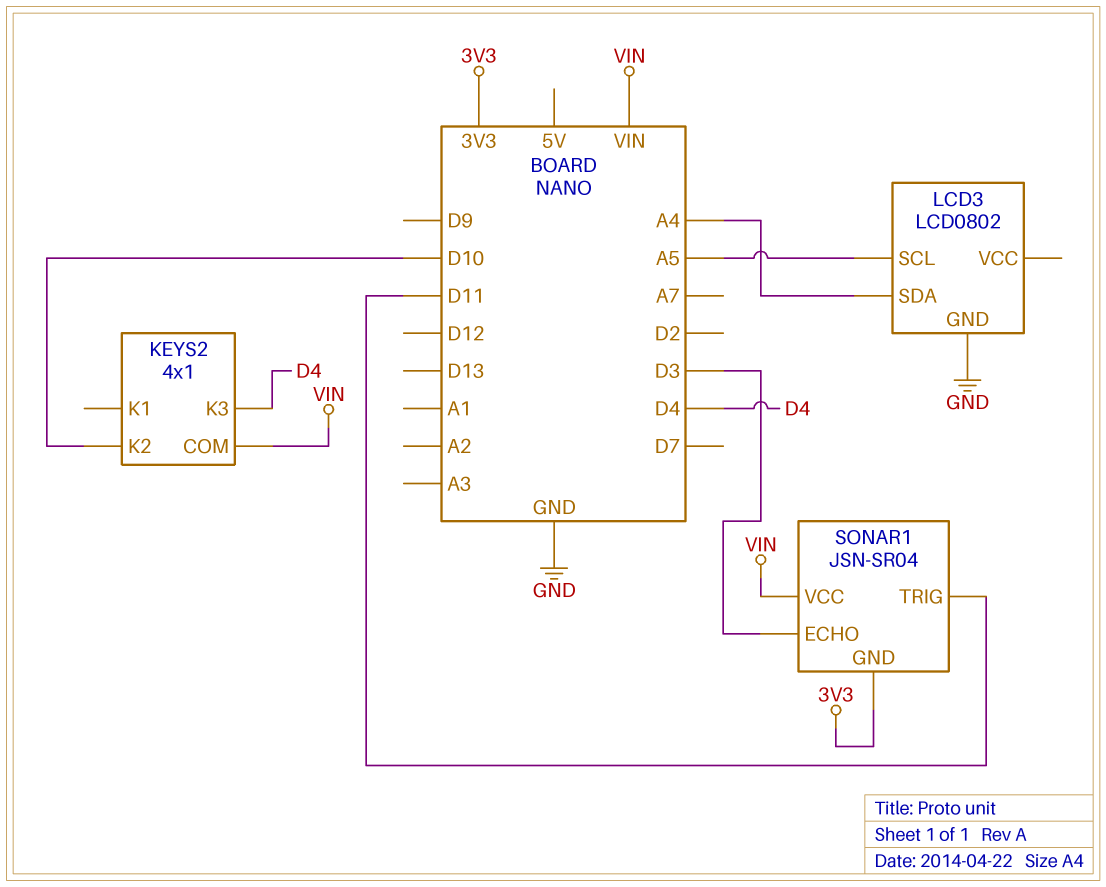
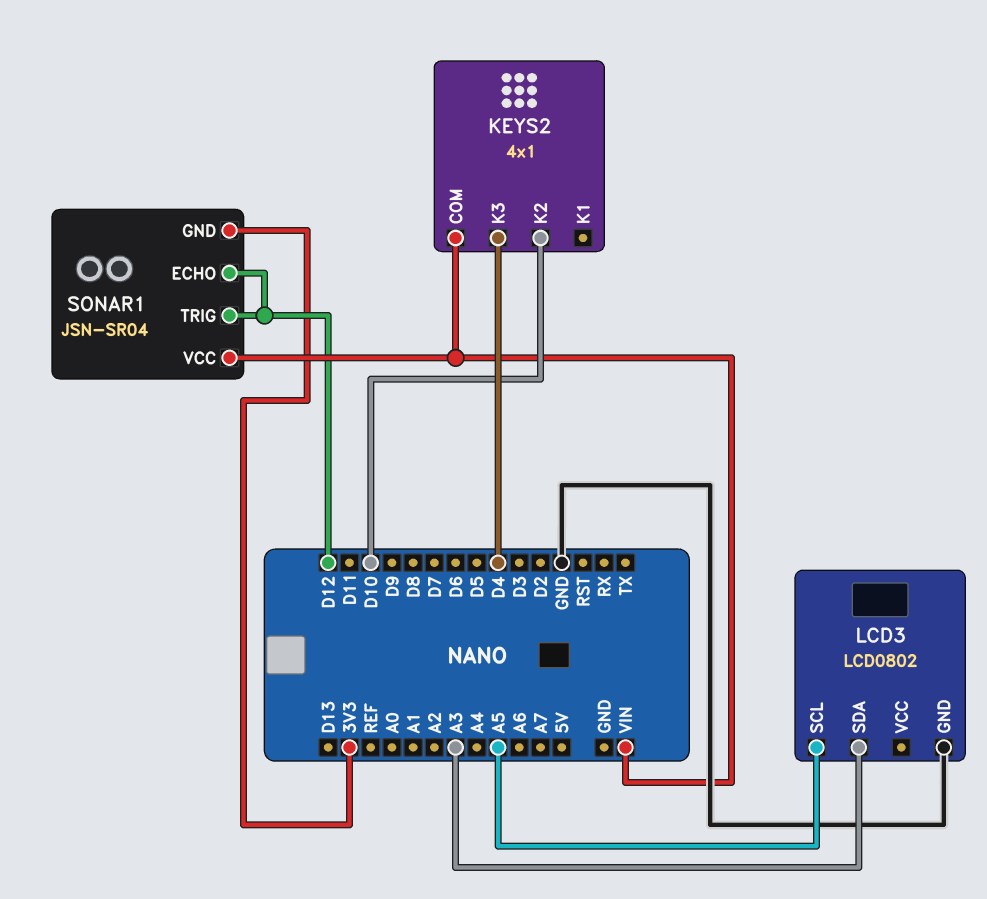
LCD3 pin SDA: A4 -> A3
SONAR1 pin ECHO: D3 -> D12
SONAR1 pin TRIG: D11 -> D12

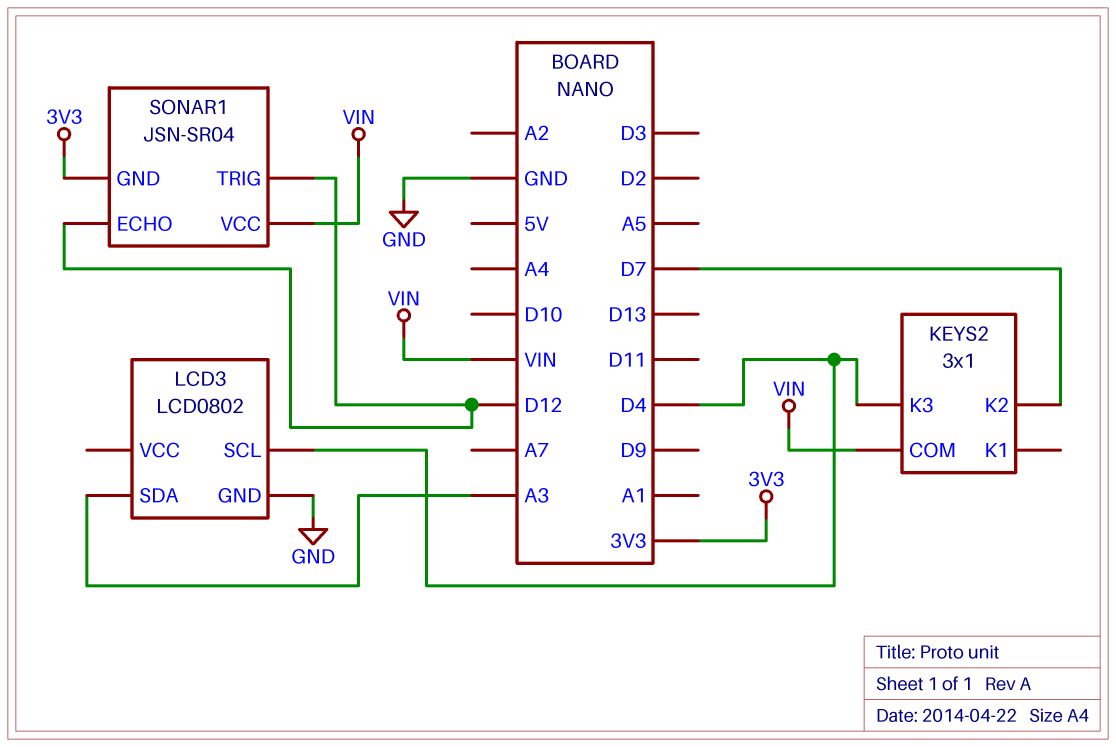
KEYS2: 4x1 -> 3x1
KEYS2 pin K2: D10 -> D7
LCD3 pin SCL: A5 -> D4

